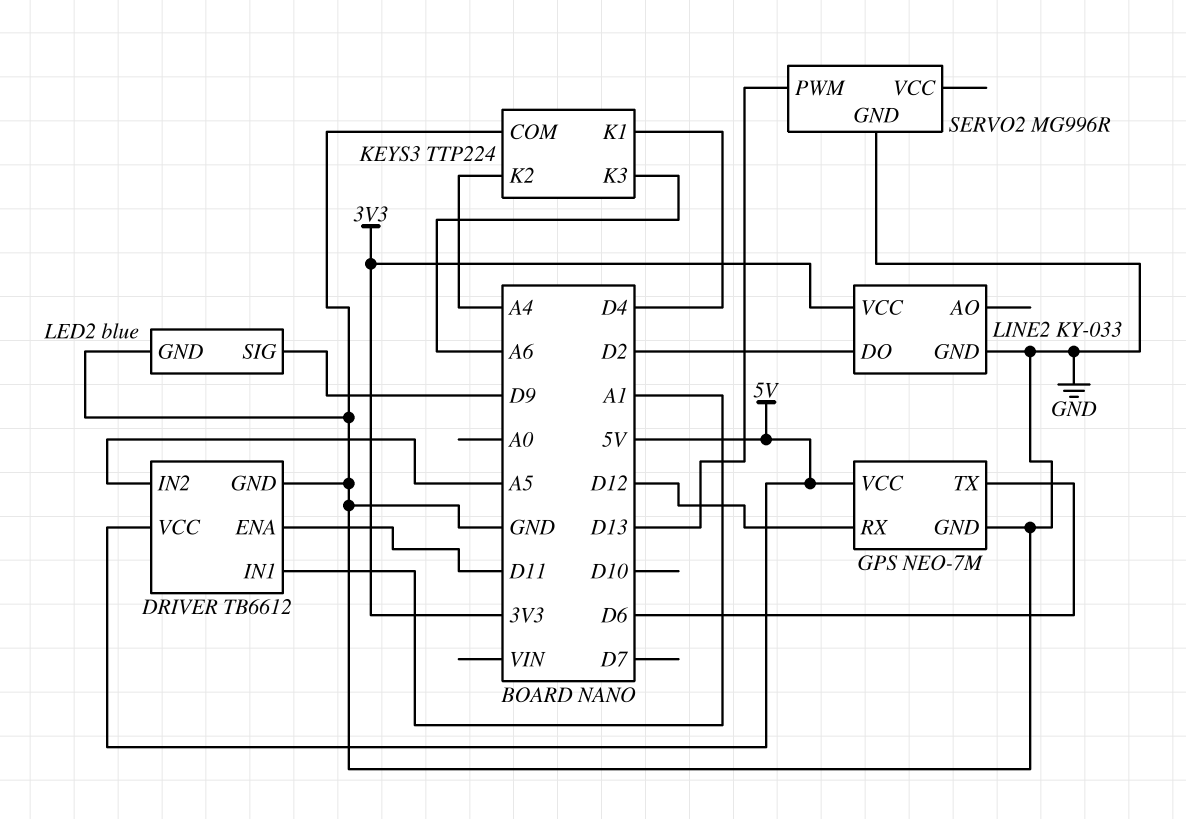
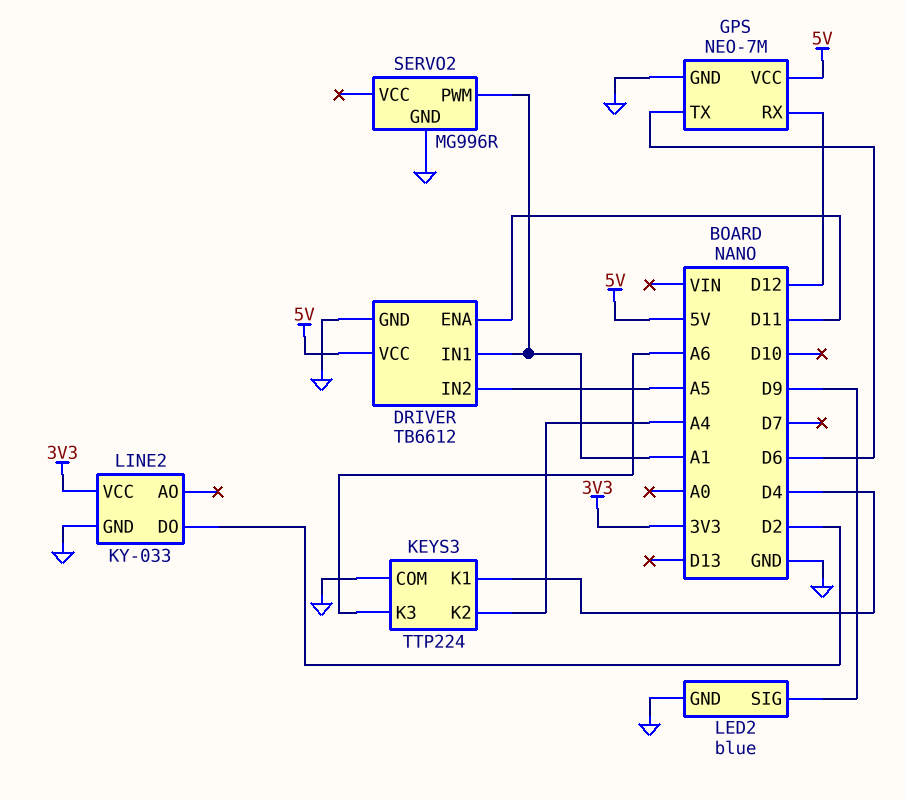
SERVO2 pin PWM: D13 -> A1

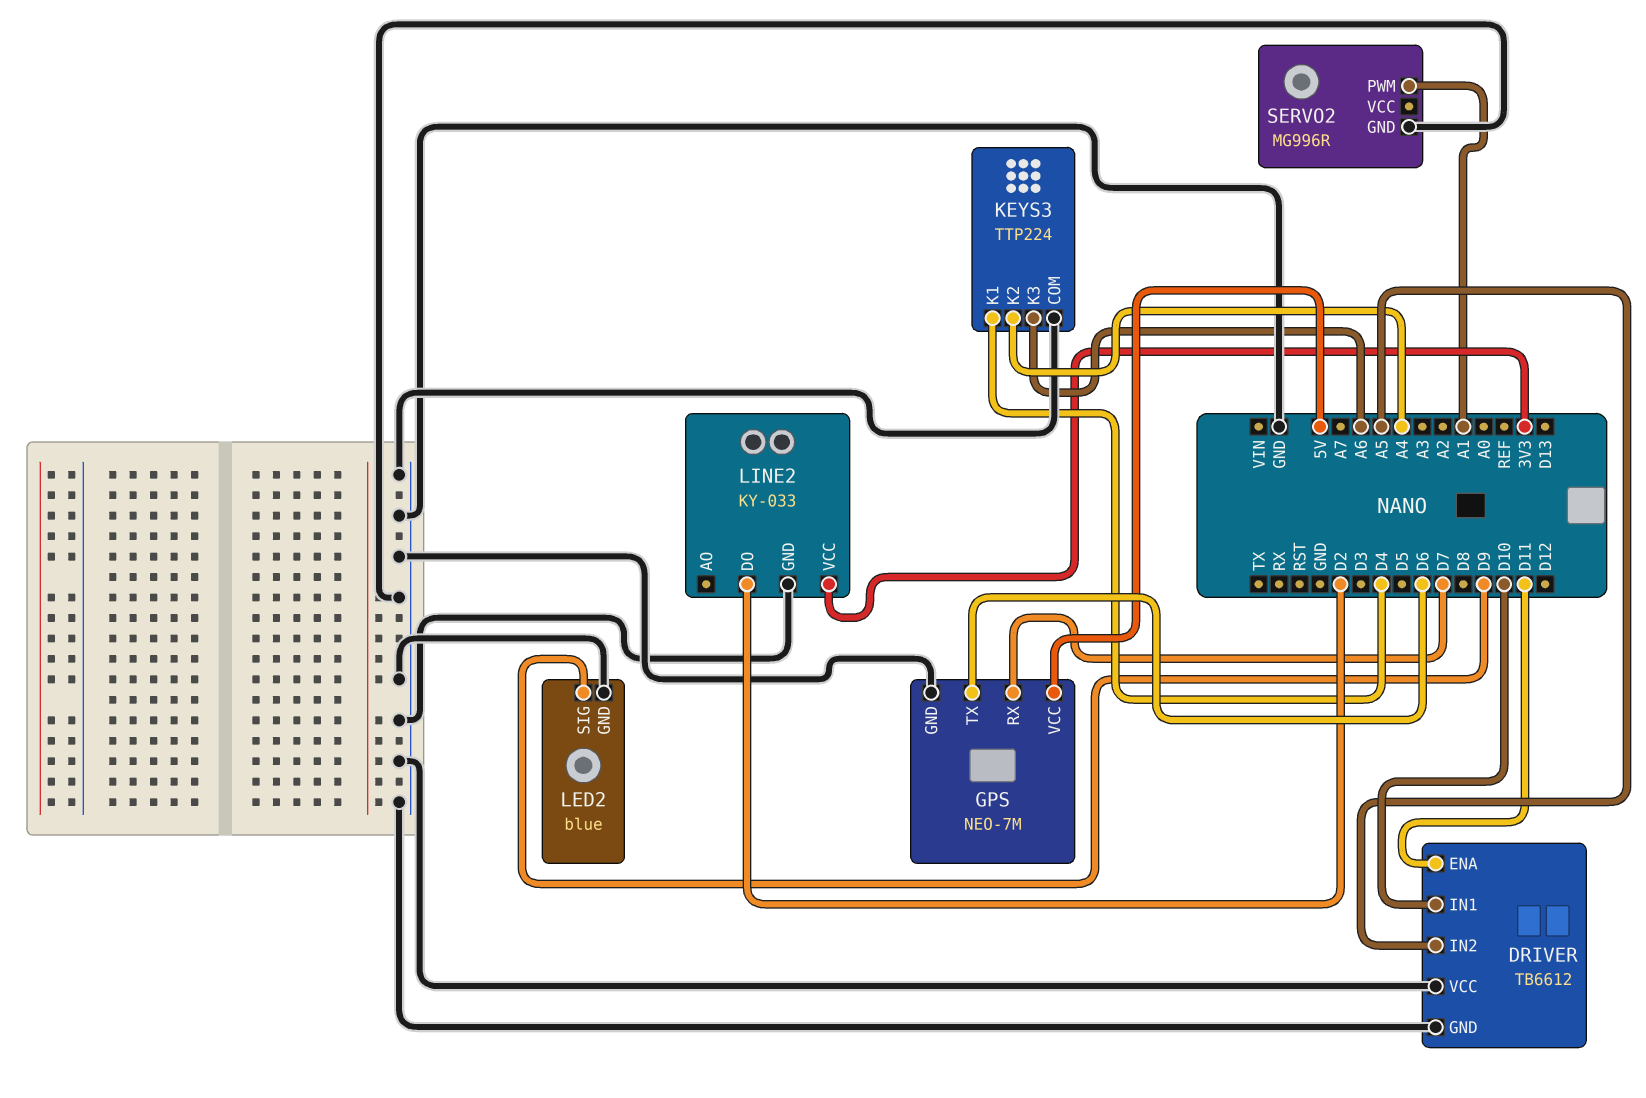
DRIVER pin IN1: A1 -> D10
DRIVER pin VCC: 5V -> GND
GPS pin RX: D12 -> D7

